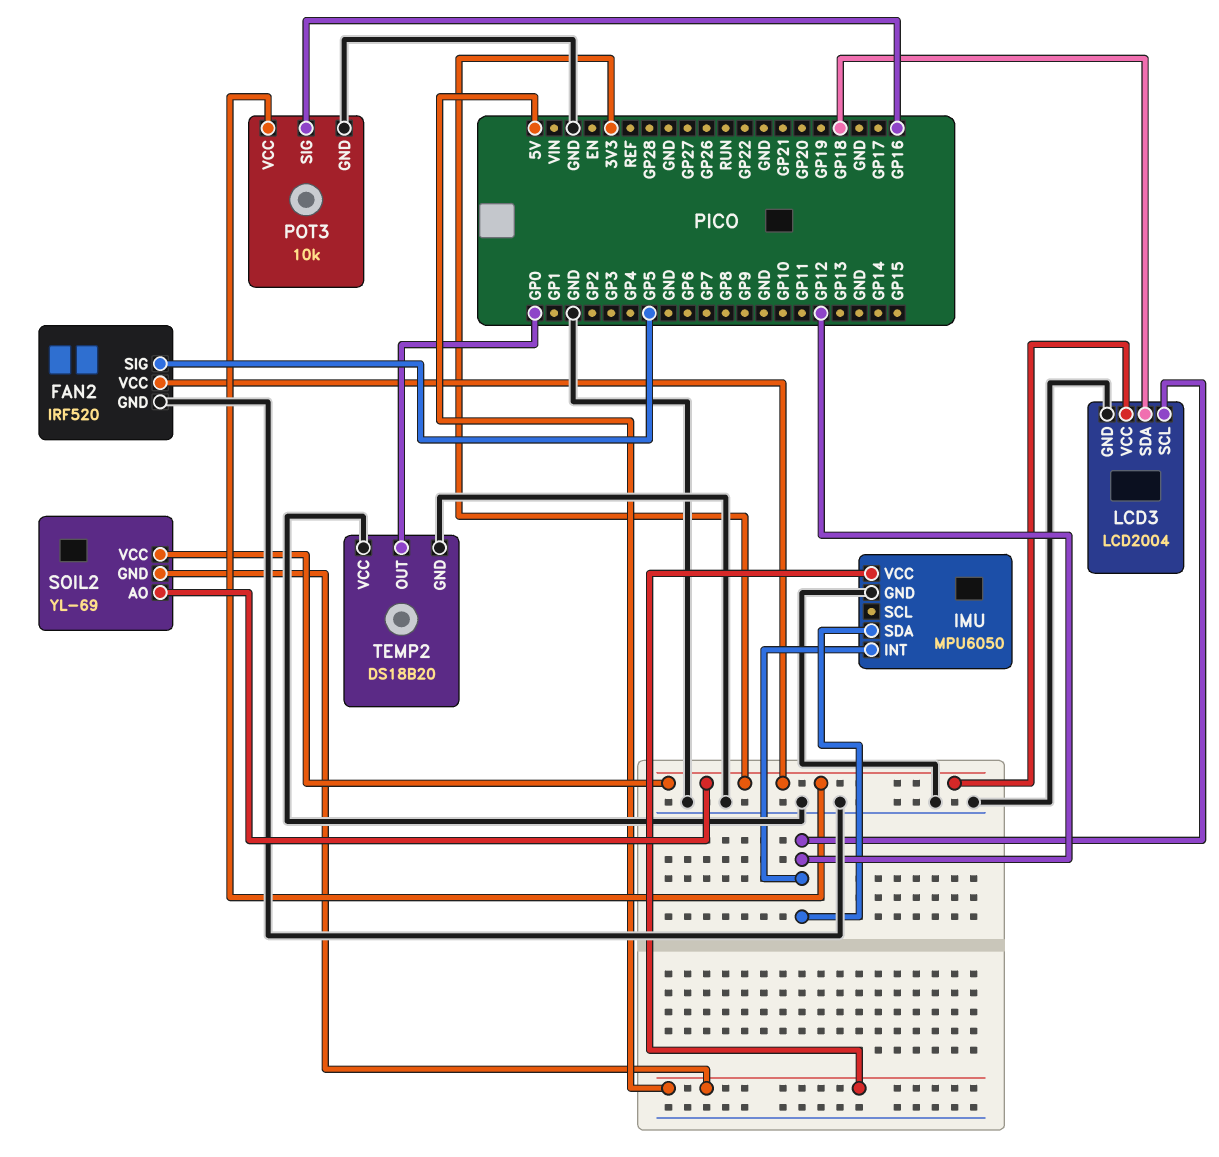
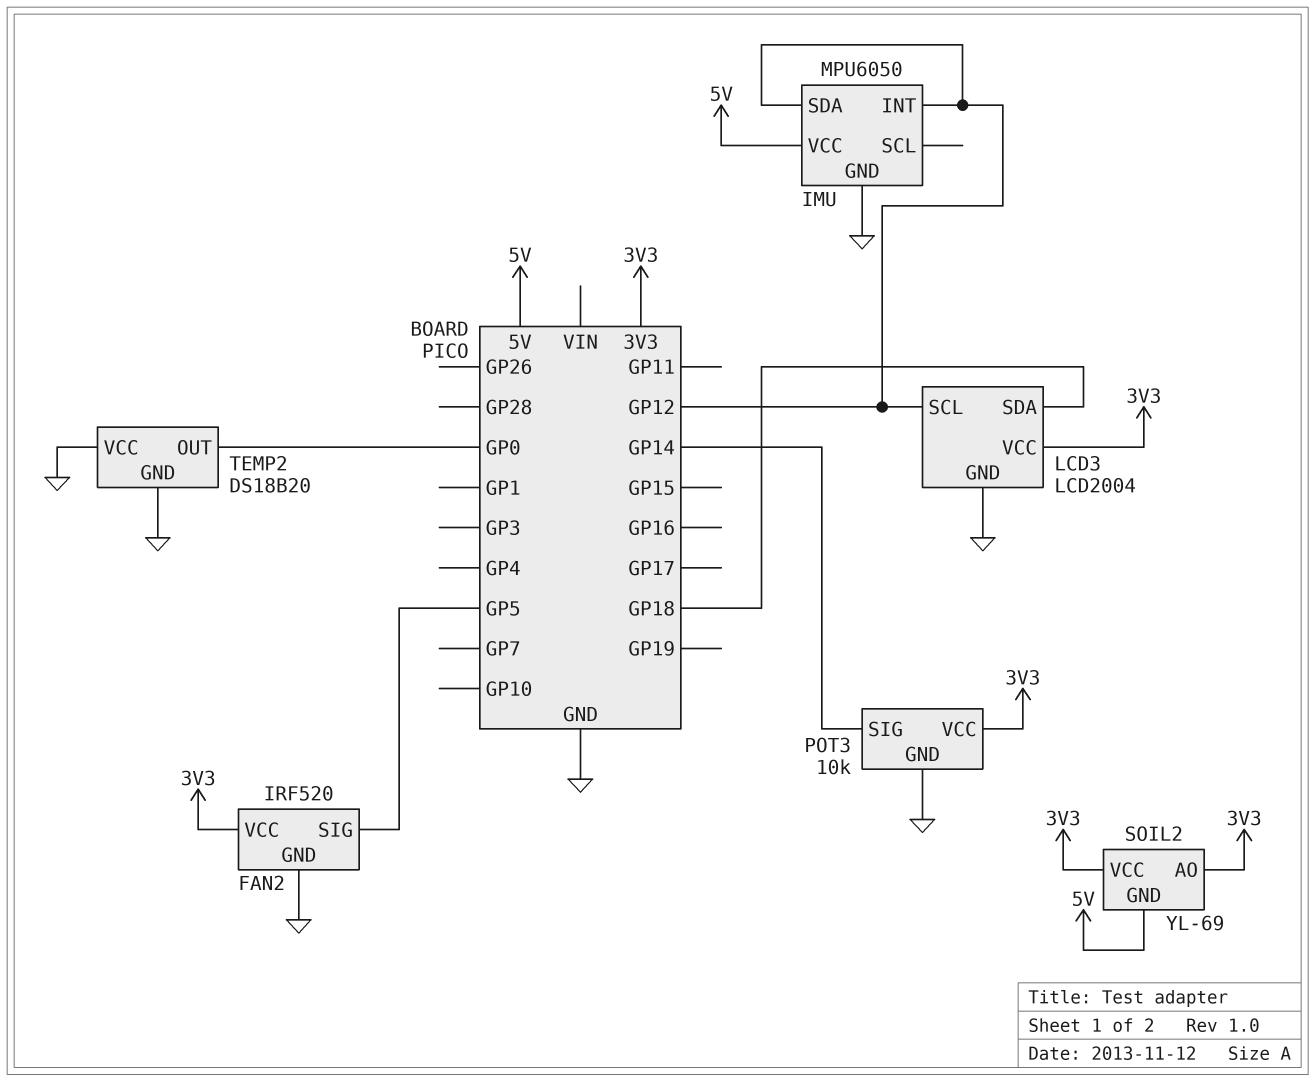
POT3 pin SIG: GP16 -> GP14

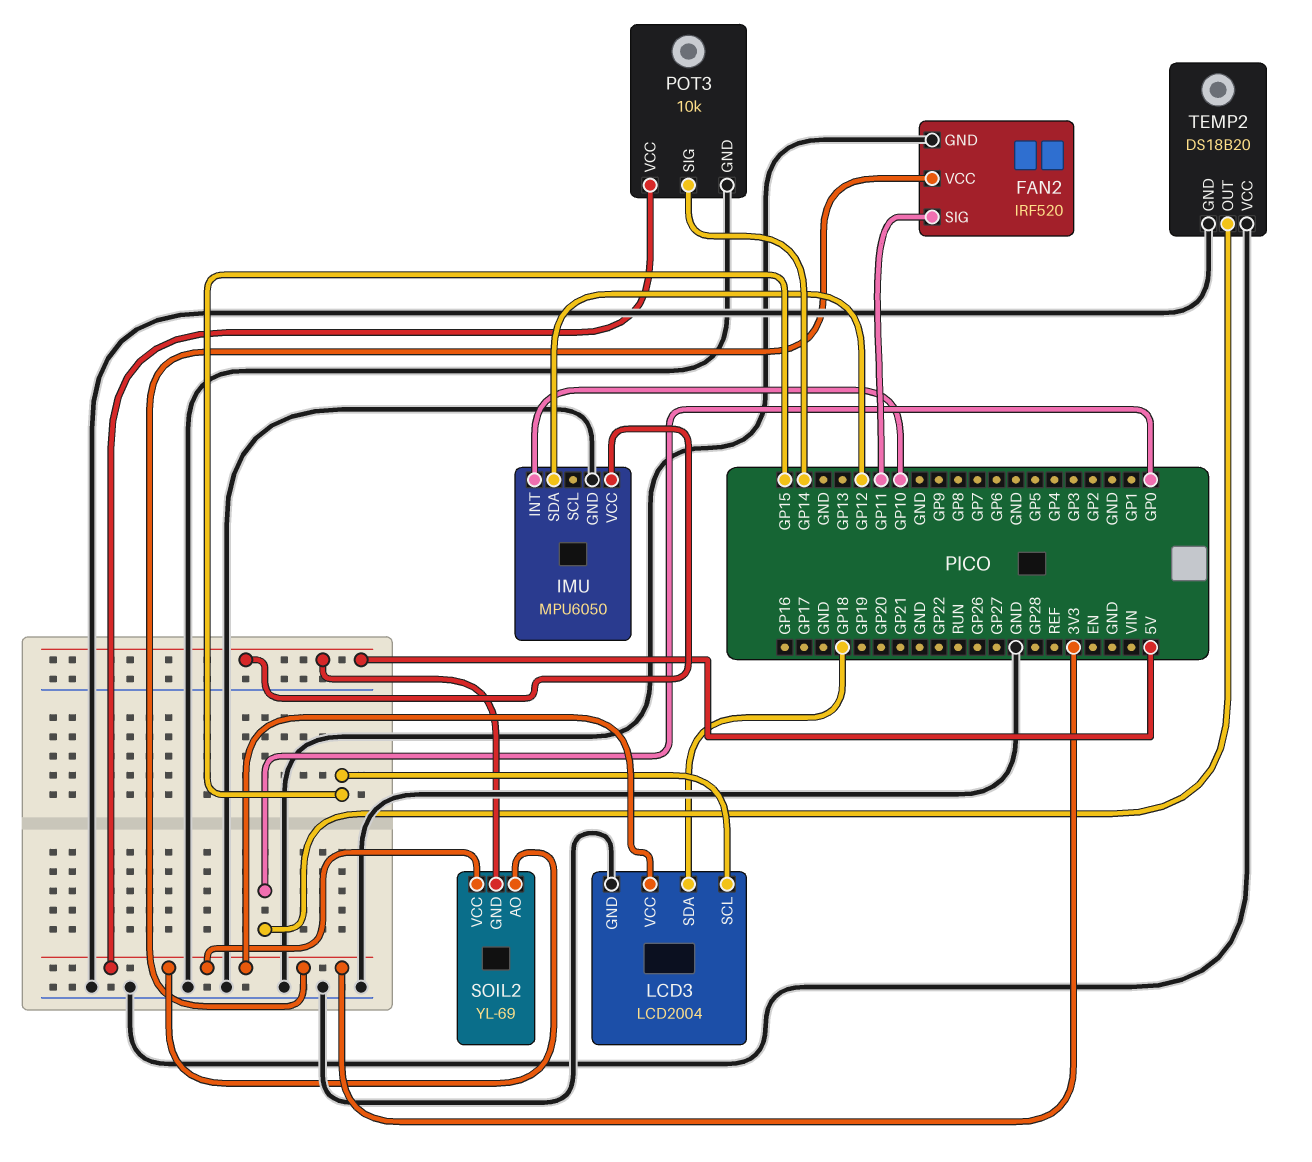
FAN2 pin SIG: GP5 -> GP11
IMU pin INT: GP12 -> GP10
LCD3 pin SCL: GP12 -> GP15

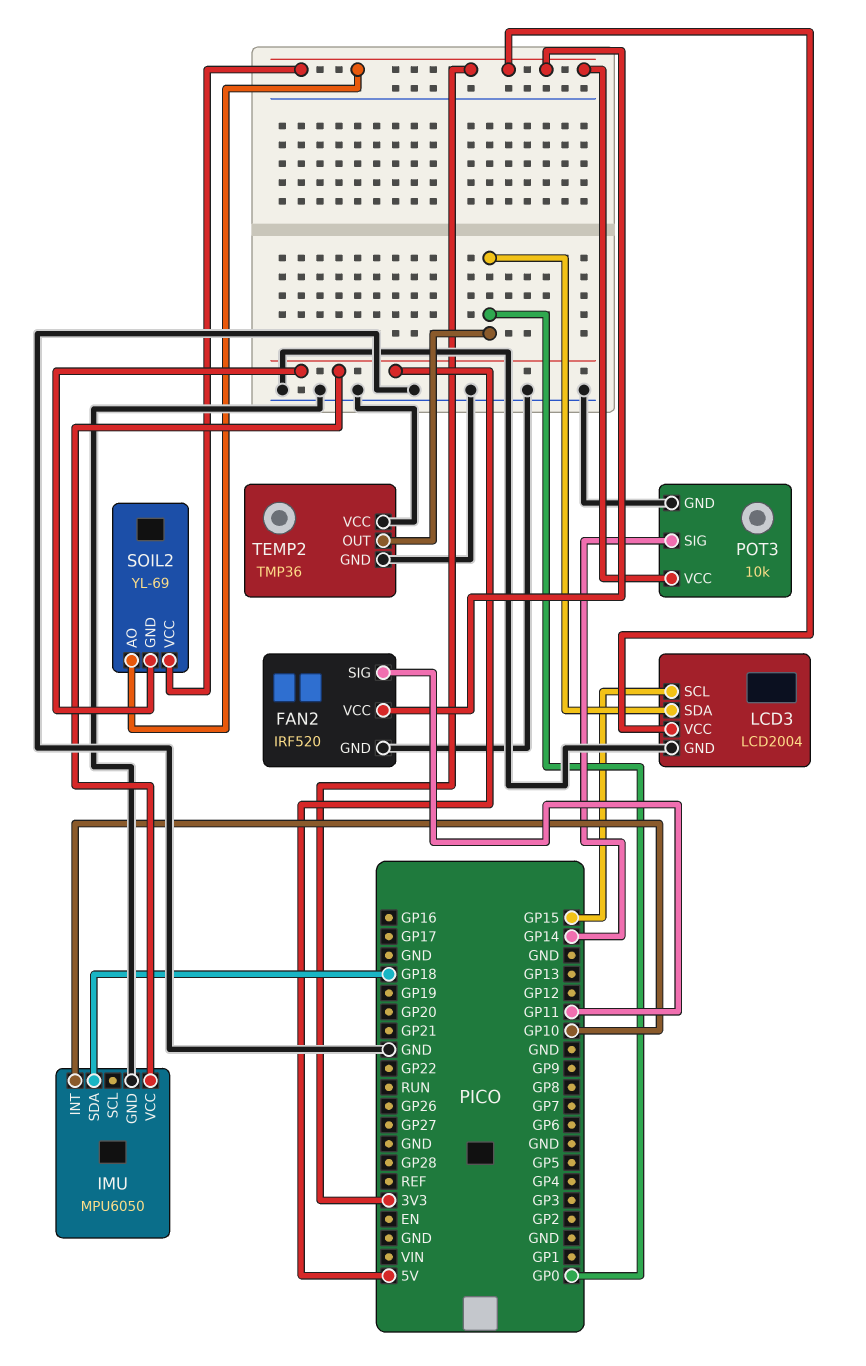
IMU pin SDA: GP12 -> GP18
LCD3 pin SDA: GP18 -> GP0
TEMP2: DS18B20 -> TMP36

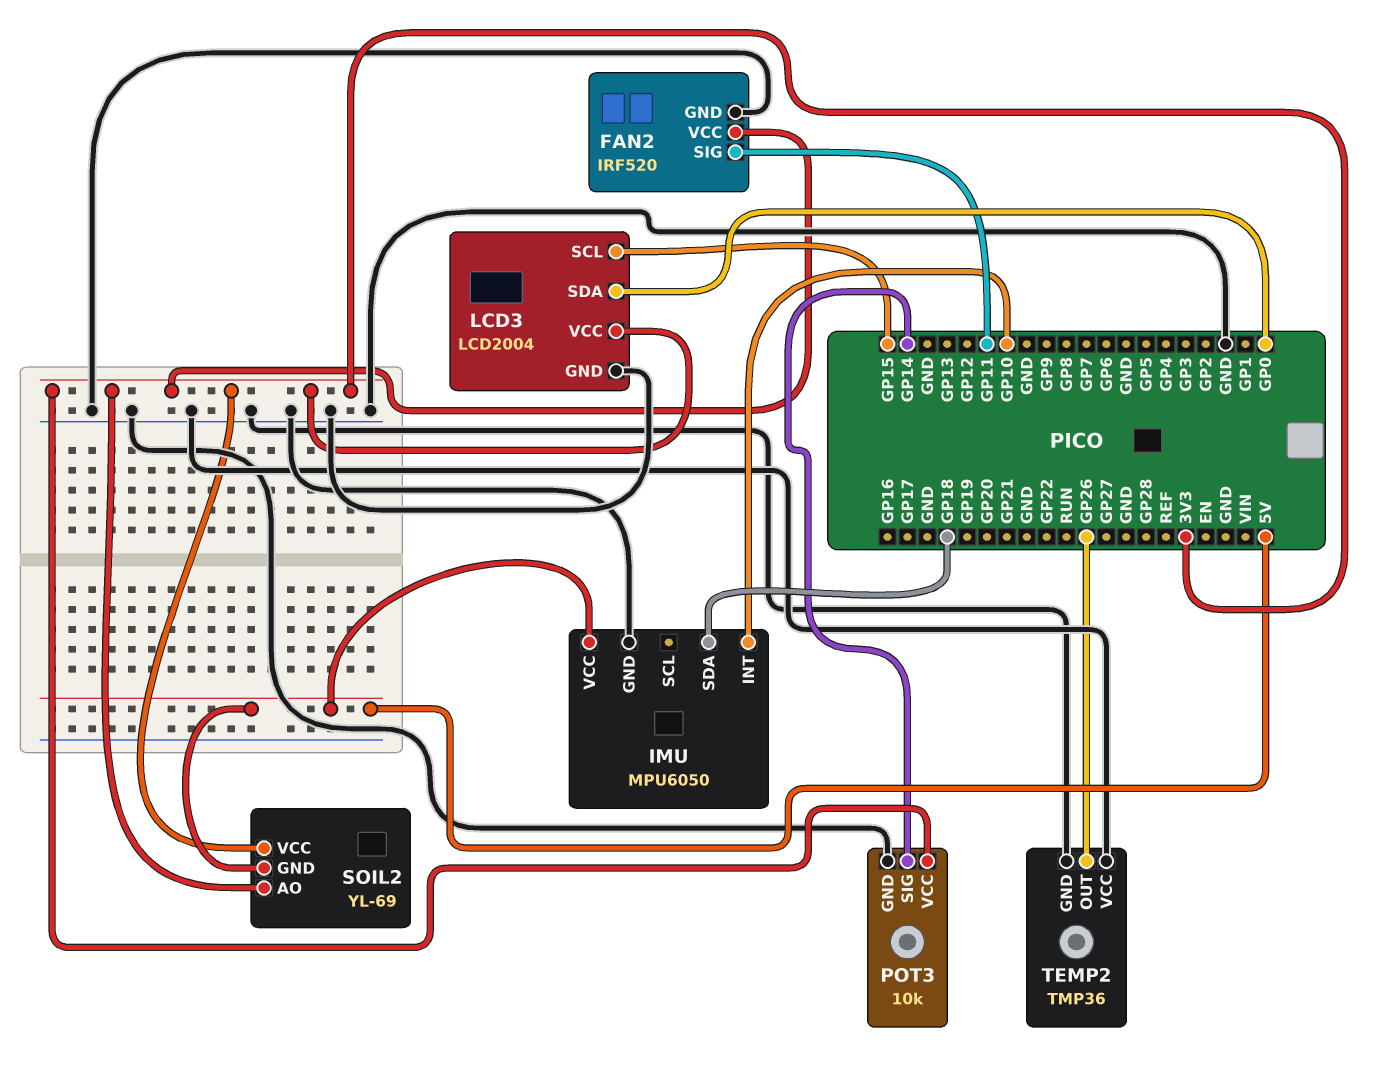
TEMP2 pin OUT: GP0 -> GP26

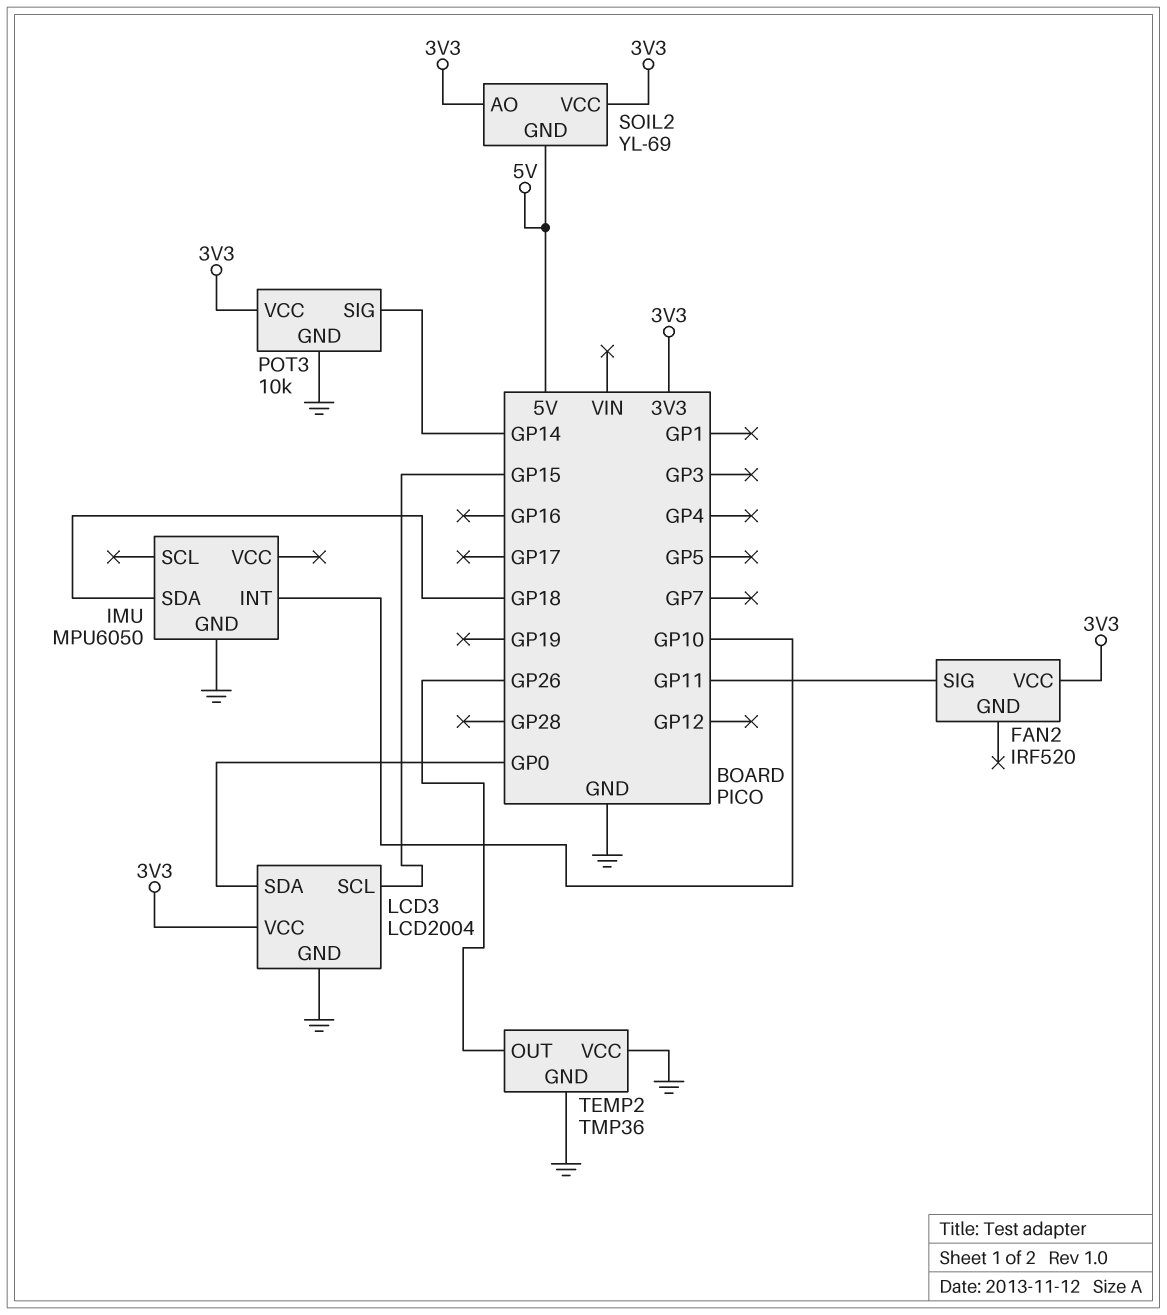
FAN2 pin GND: GND -> none
IMU pin VCC: 5V -> none

